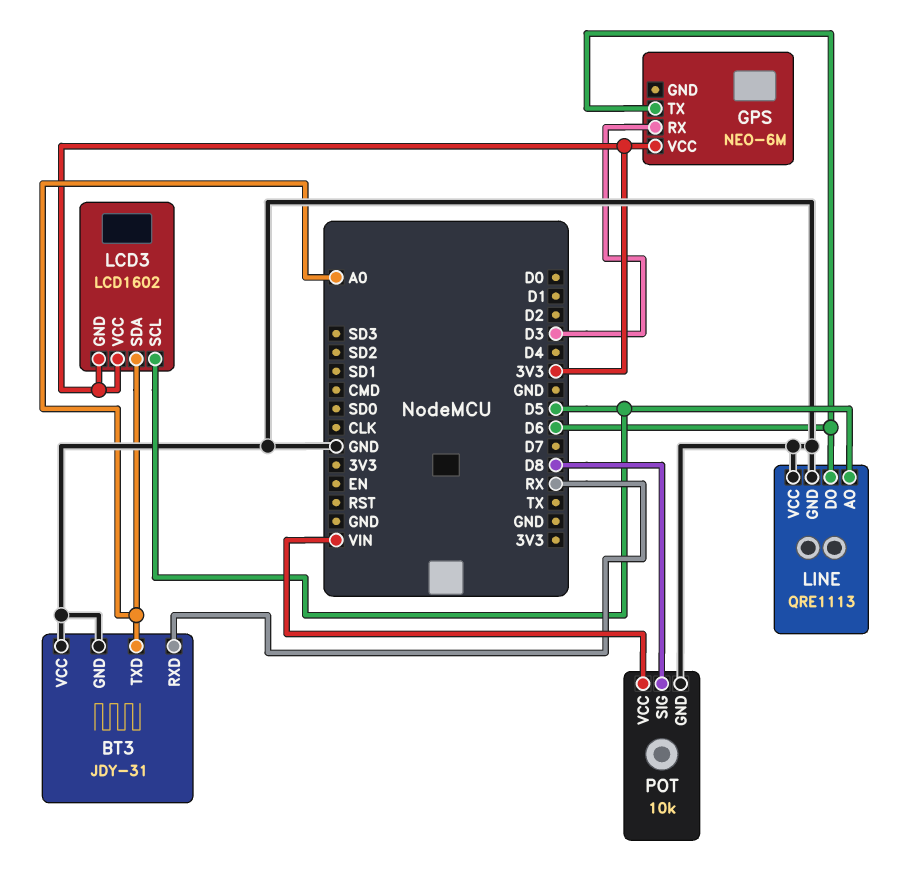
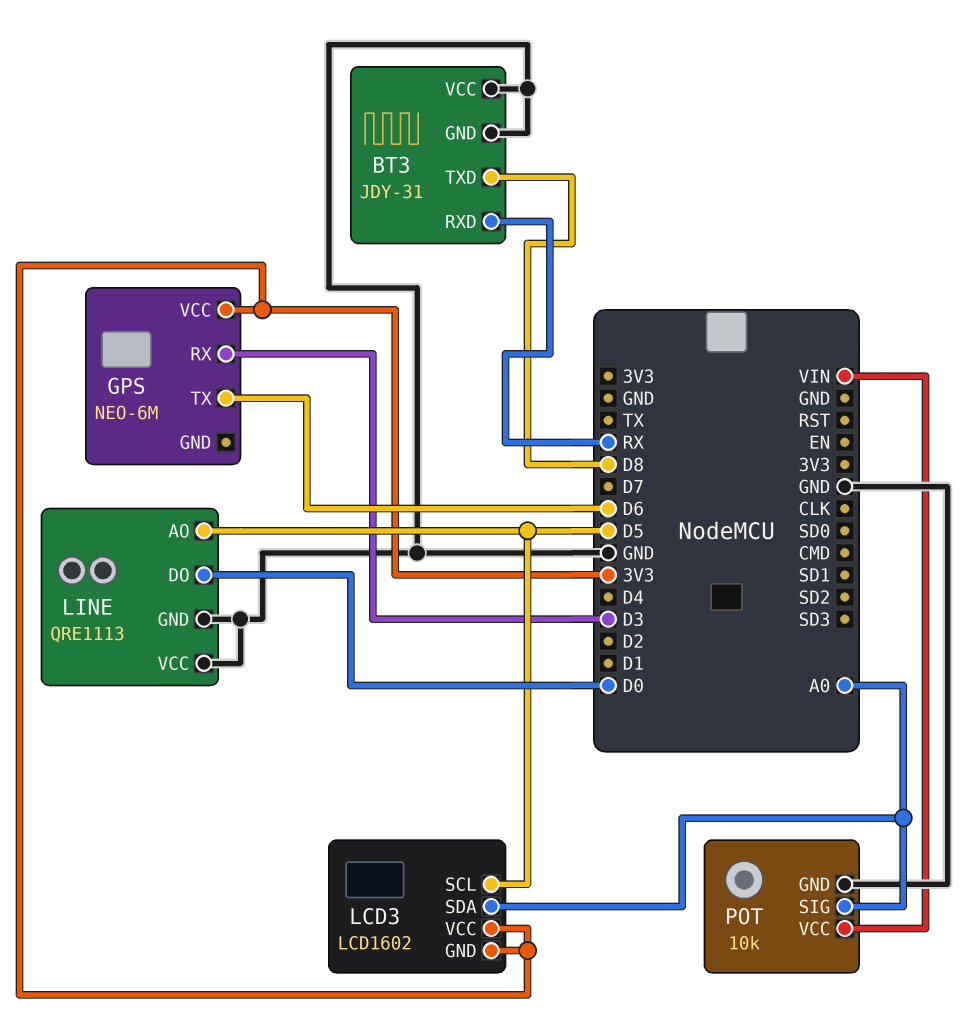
BT3 pin TXD: A0 -> D8
LINE pin DO: D6 -> D0
POT pin SIG: D8 -> A0

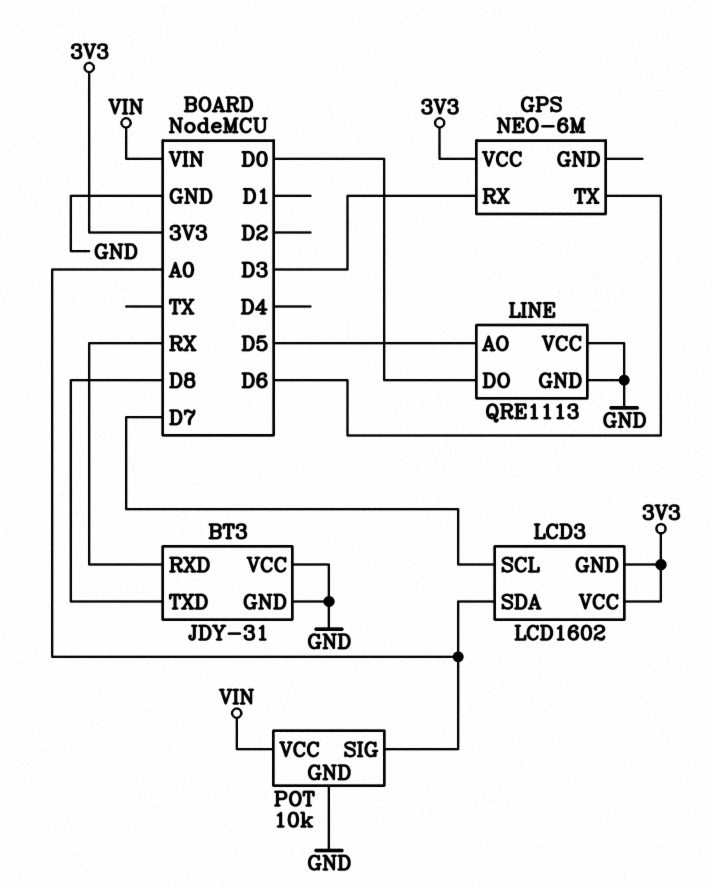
LCD3 pin SCL: D5 -> D7

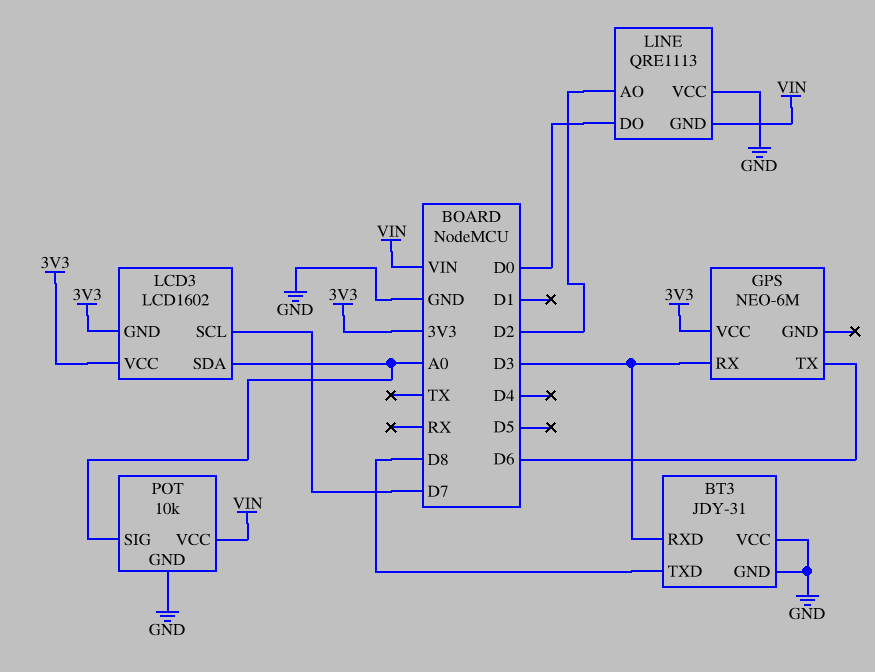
BT3 pin RXD: RX -> D3
LINE pin AO: D5 -> D2
LINE pin GND: GND -> VIN

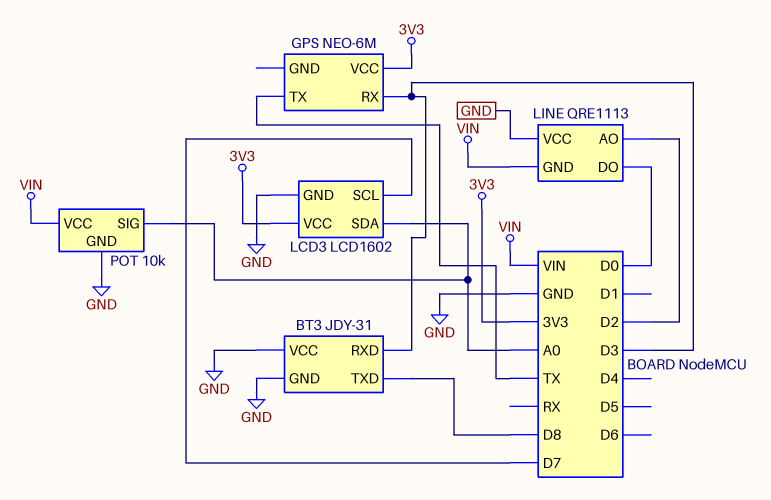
GPS pin TX: D6 -> TX
LCD3 pin GND: 3V3 -> GND

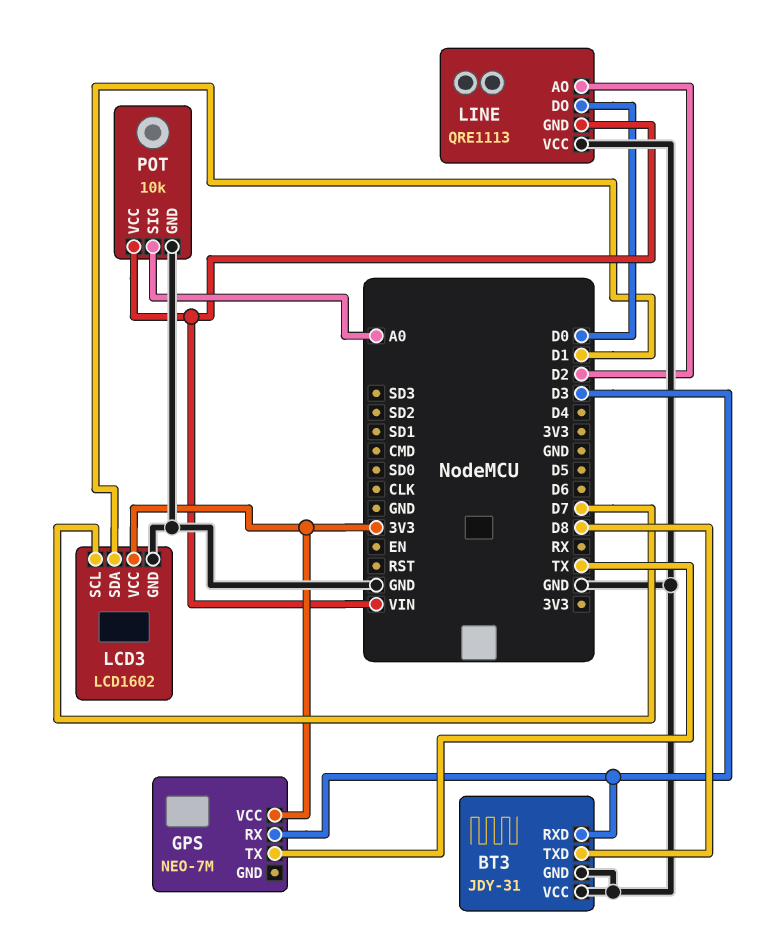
GPS: NEO-6M -> NEO-7M
LCD3 pin SDA: A0 -> D1

